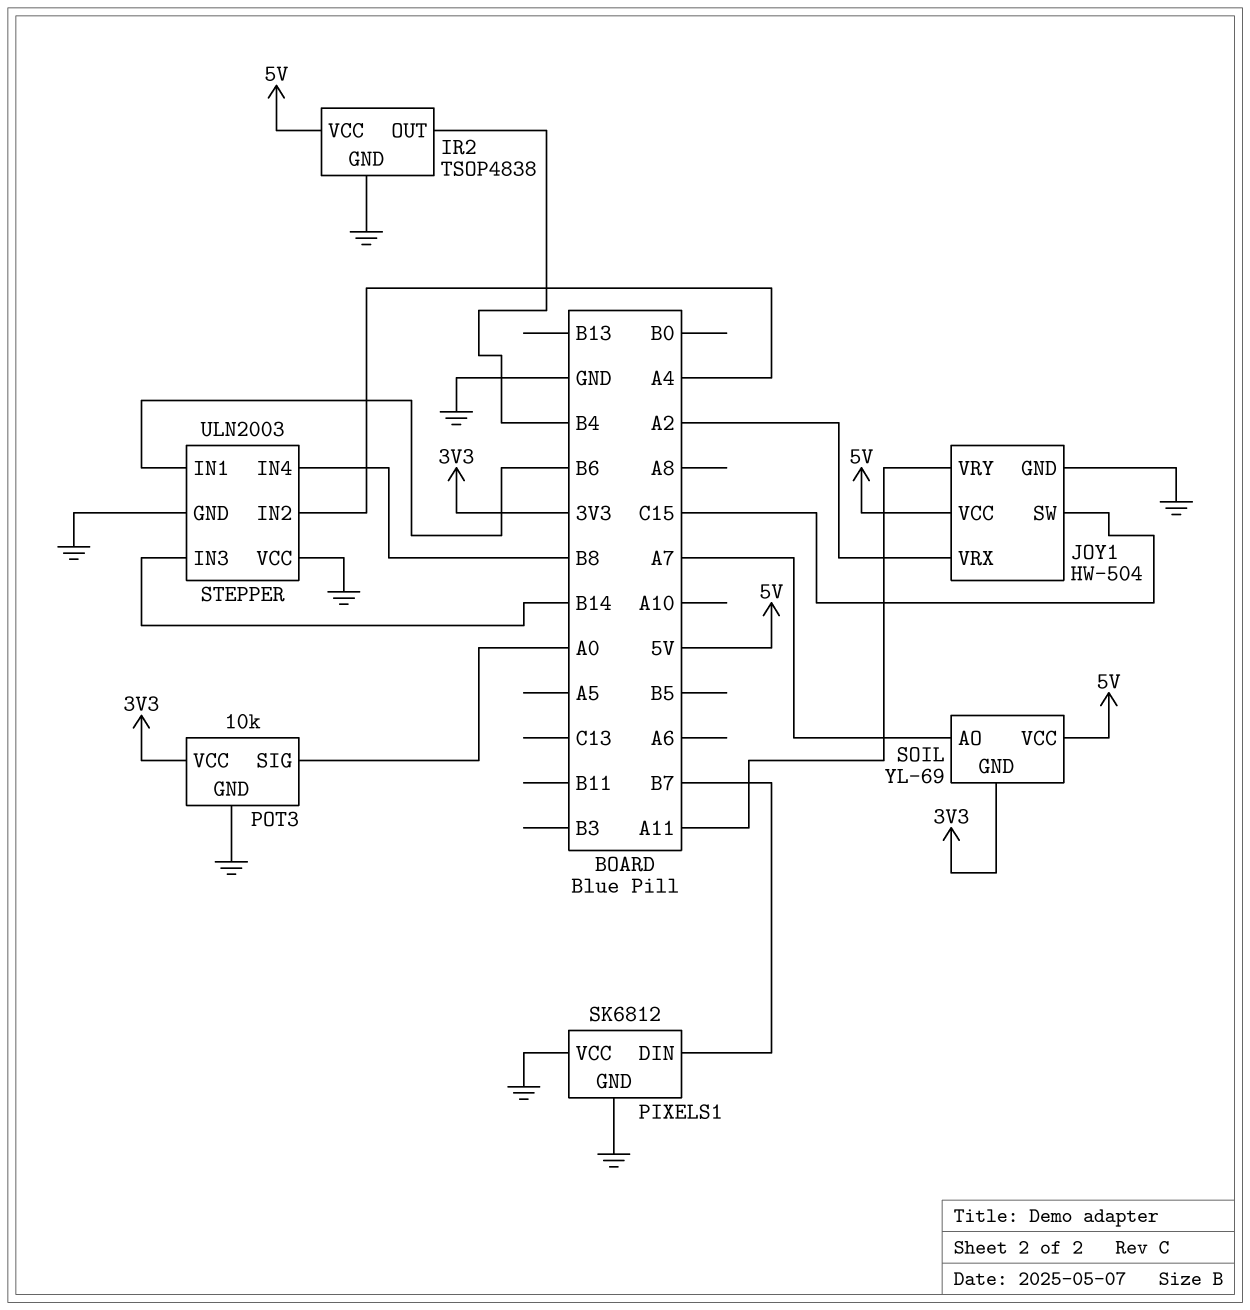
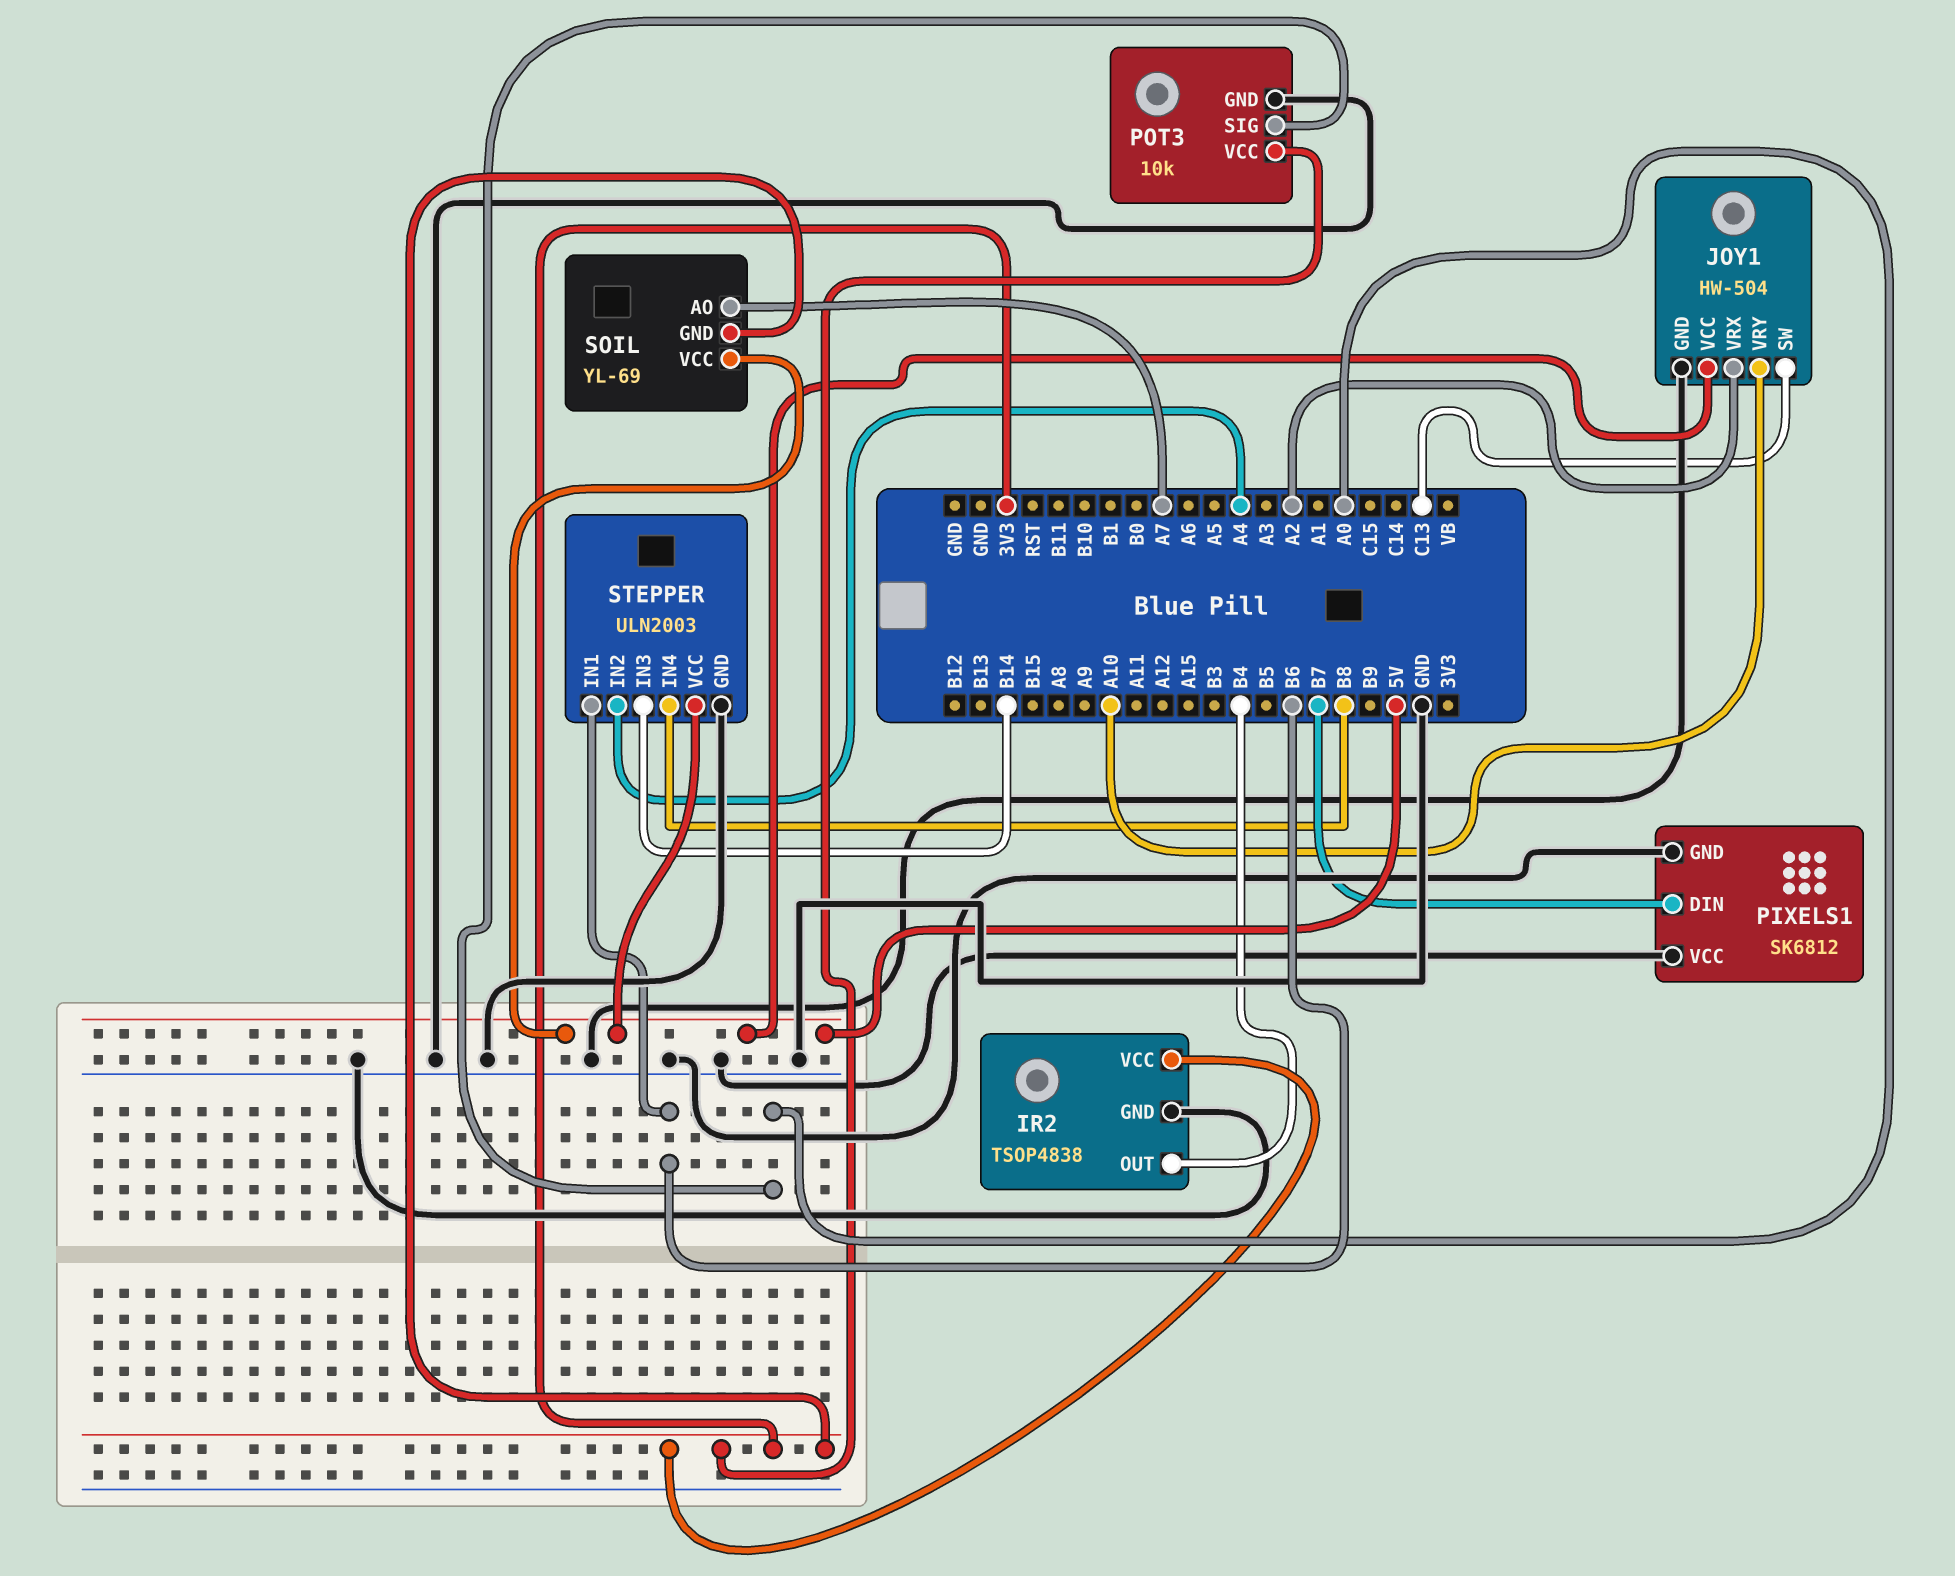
IR2 pin VCC: 5V -> 3V3
JOY1 pin SW: C15 -> C13
JOY1 pin VRY: A11 -> A10
STEPPER pin VCC: GND -> 5V

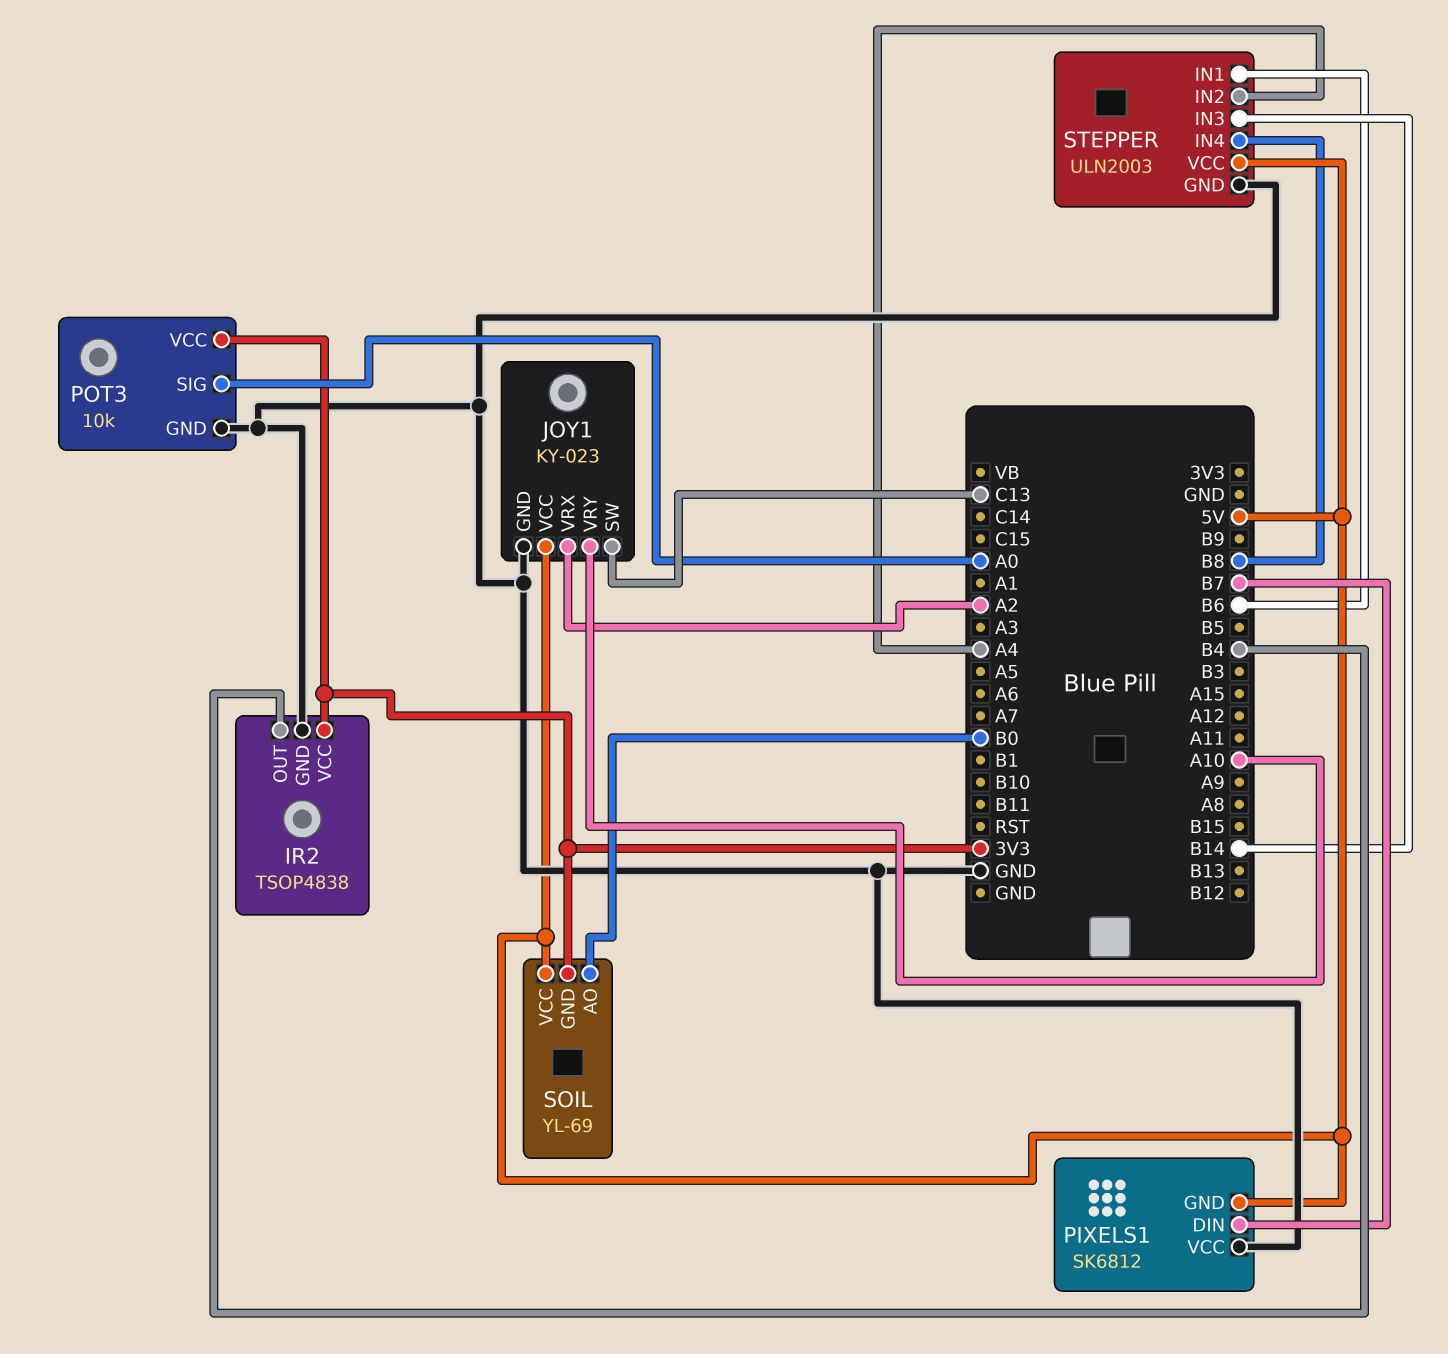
JOY1: HW-504 -> KY-023
PIXELS1 pin GND: GND -> 5V
SOIL pin AO: A7 -> B0

